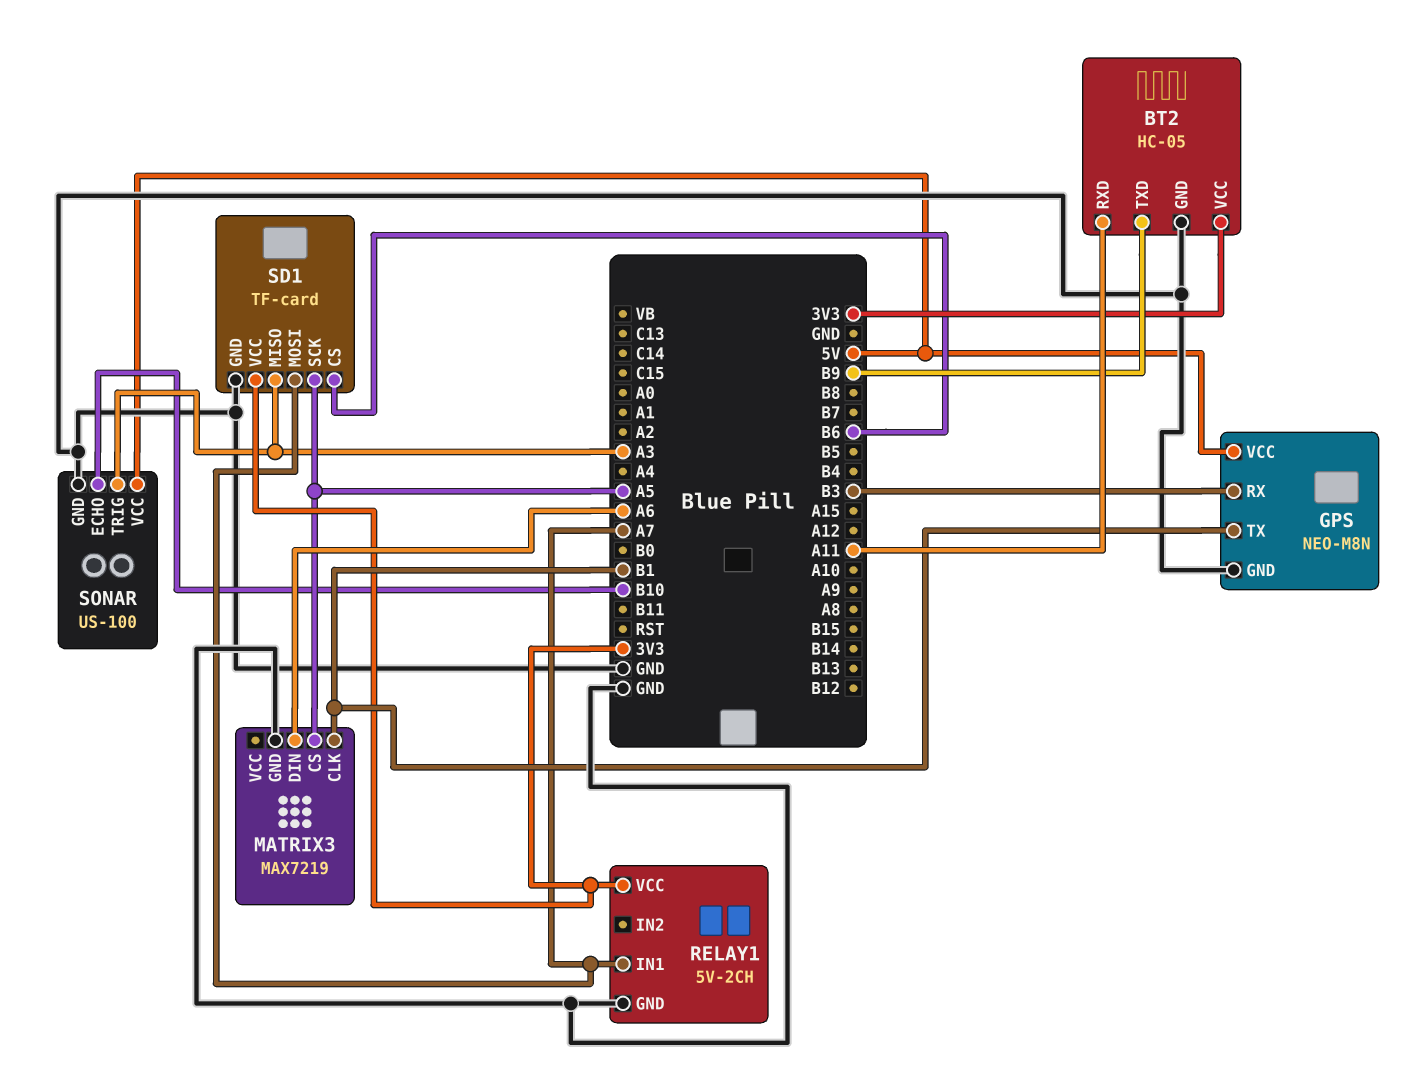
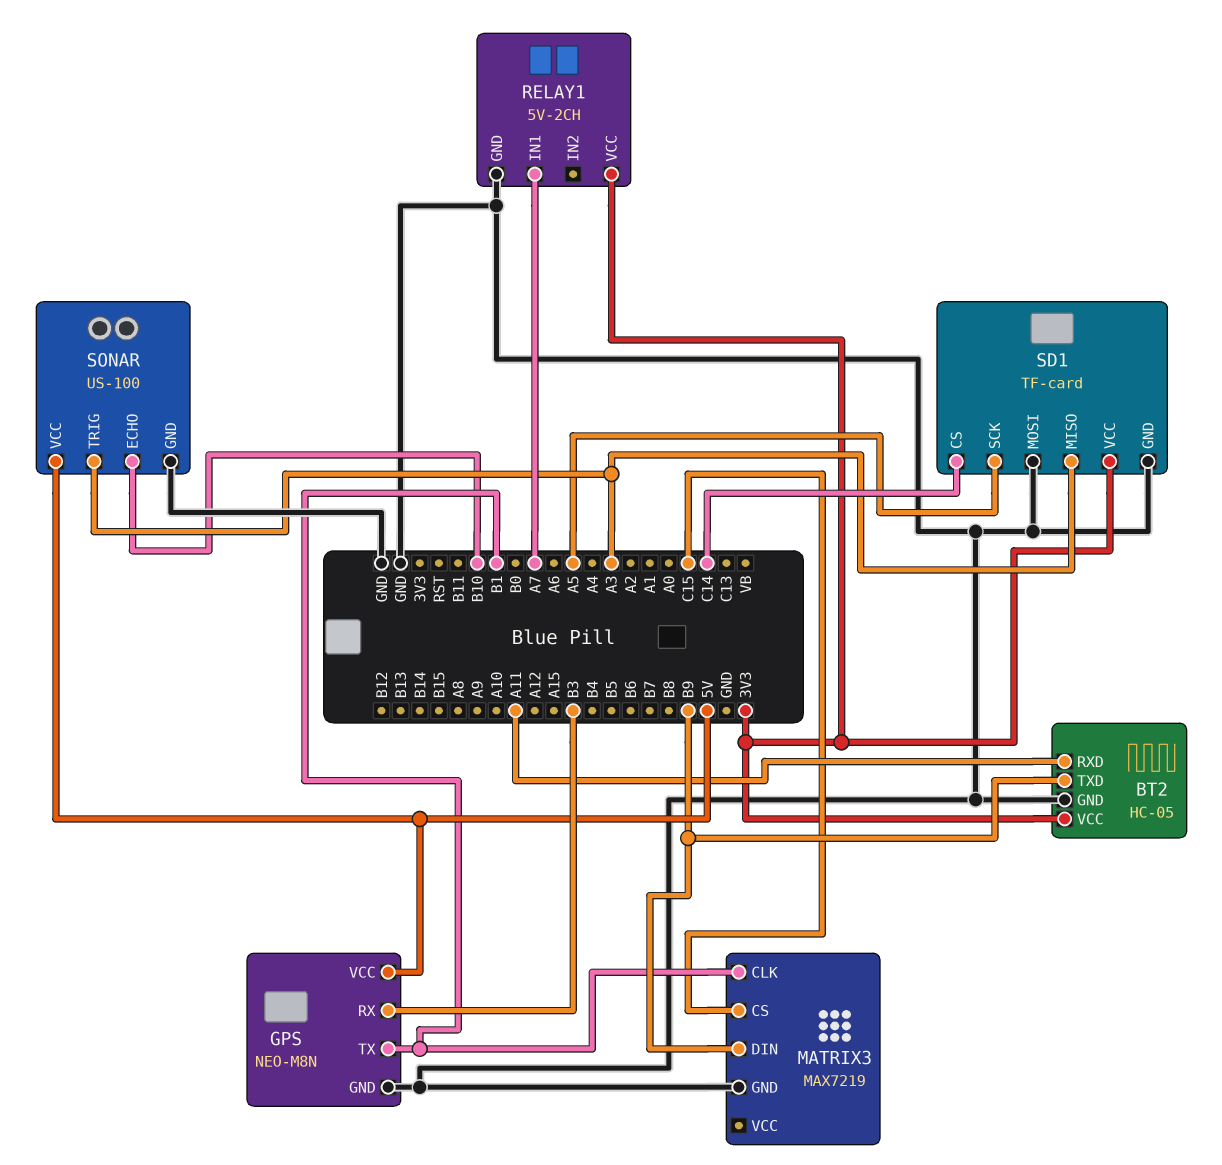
MATRIX3 pin CS: A5 -> C15
MATRIX3 pin DIN: A6 -> B9
SD1 pin CS: B6 -> C14
SD1 pin MOSI: A7 -> GND

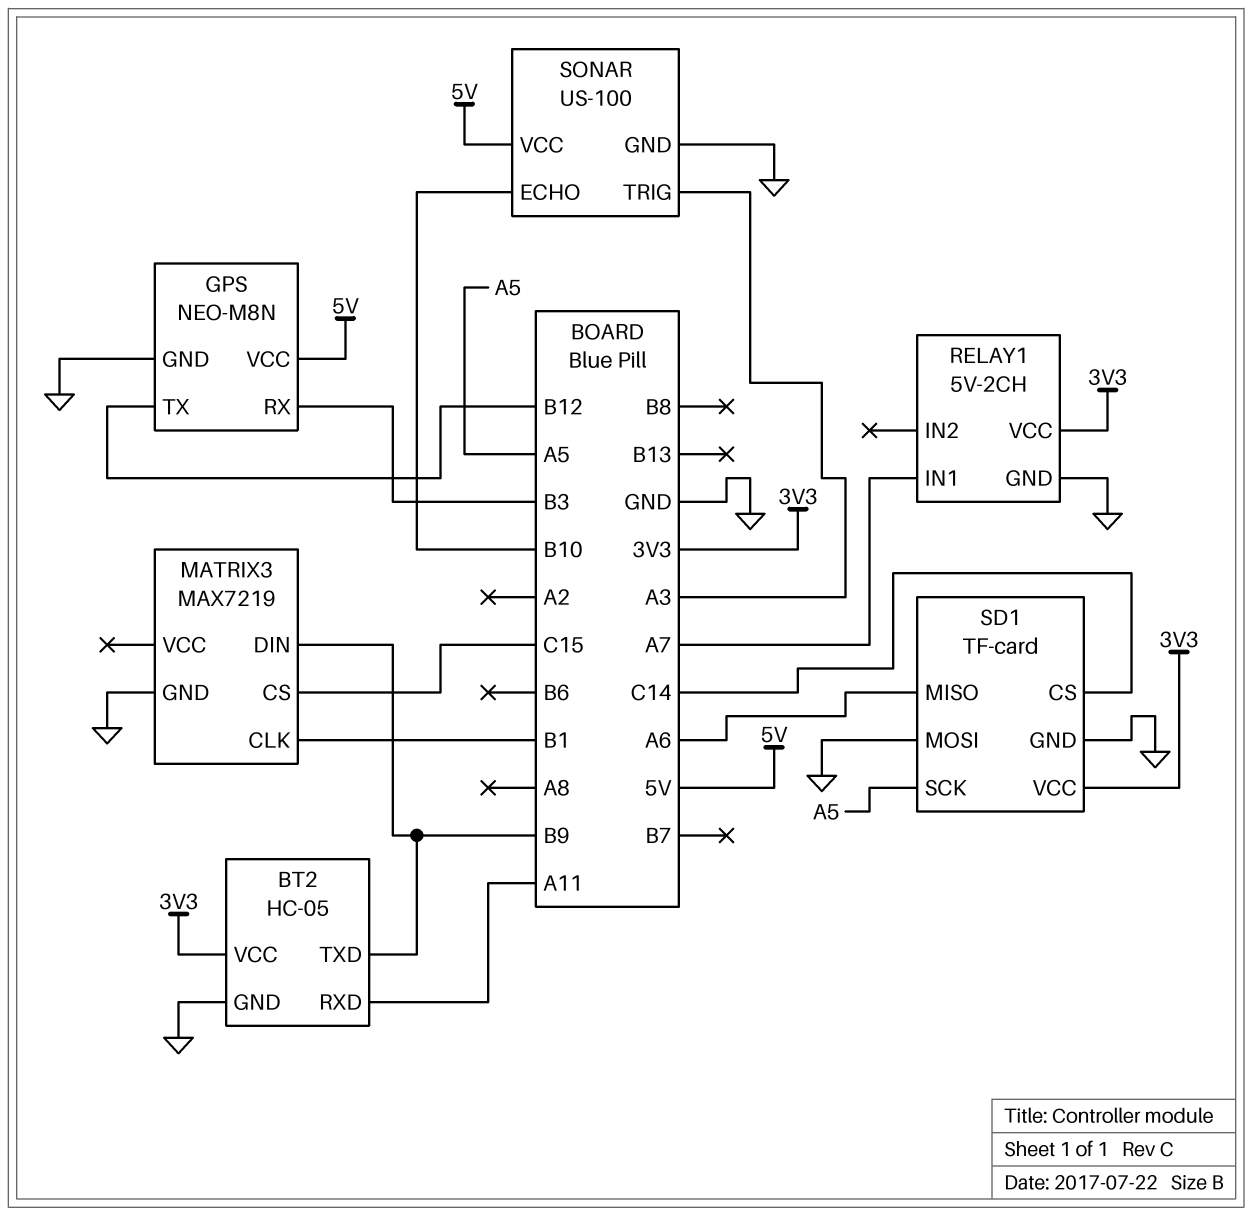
GPS pin TX: B1 -> B12
SD1 pin MISO: A3 -> A6

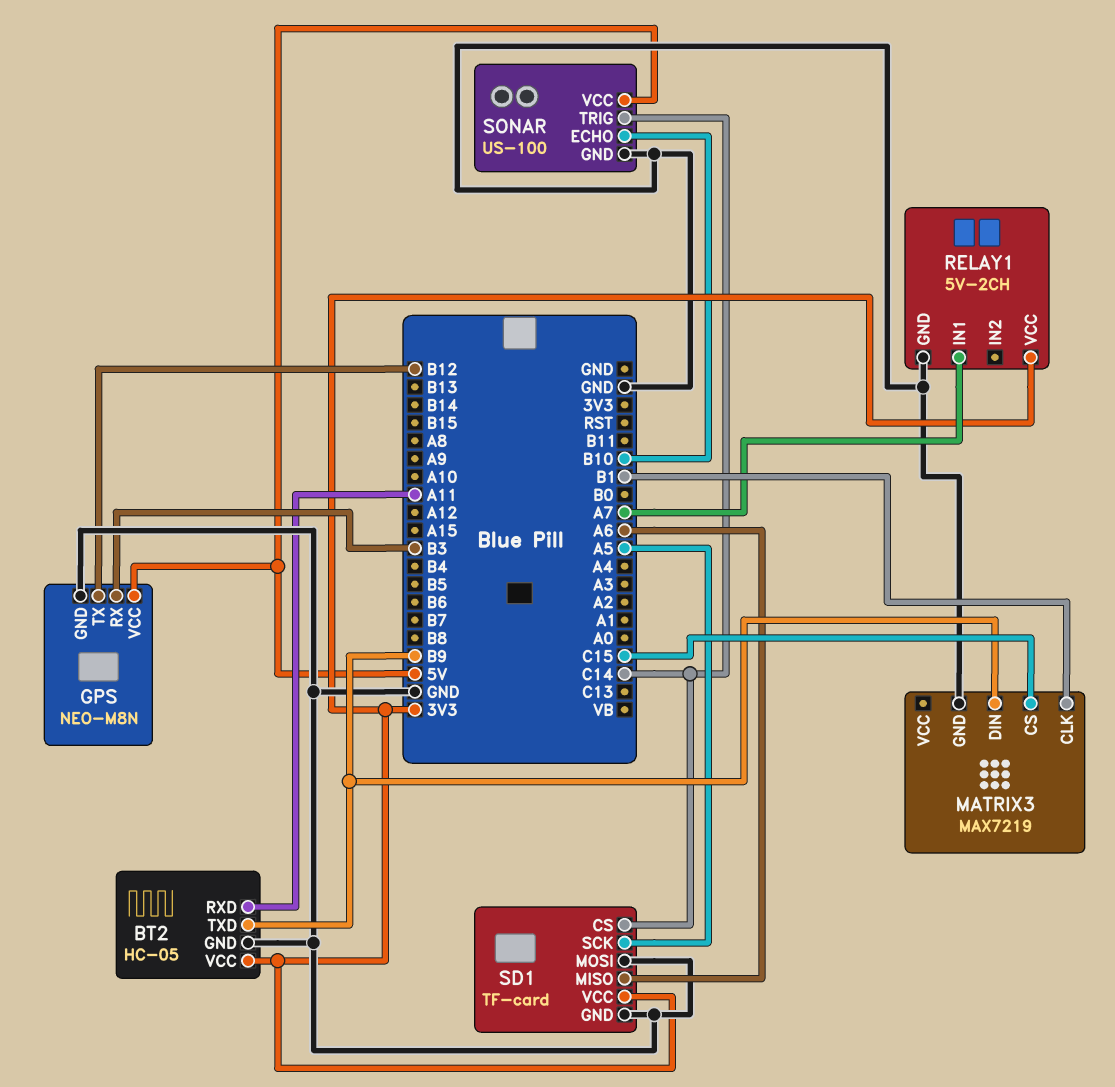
SONAR pin TRIG: A3 -> C14

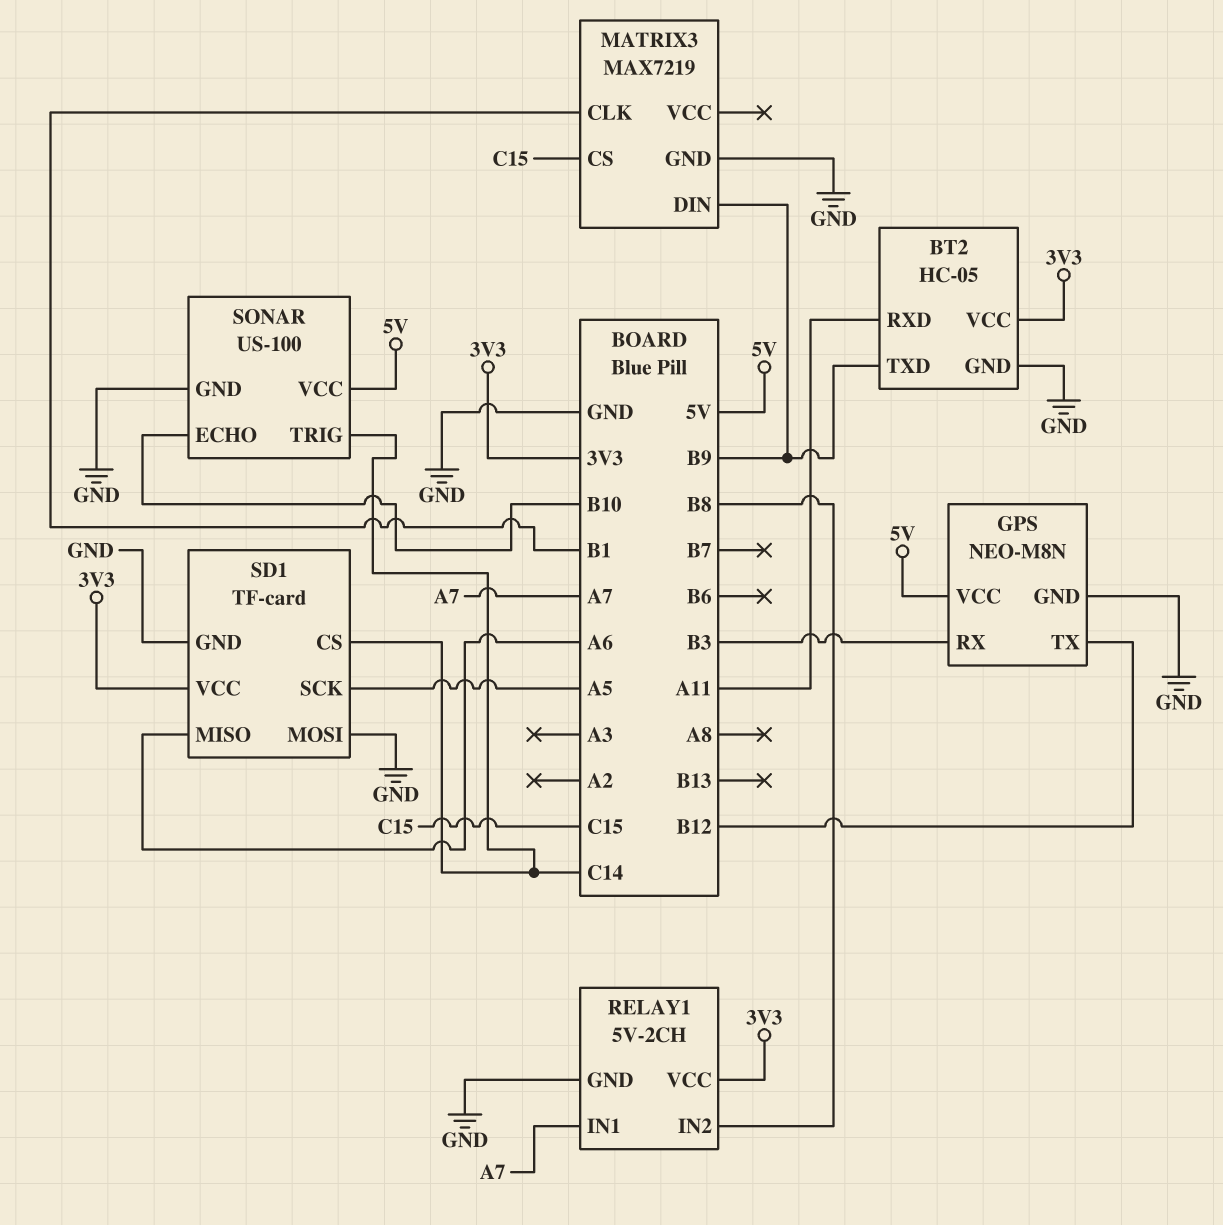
RELAY1 pin IN2: none -> B8

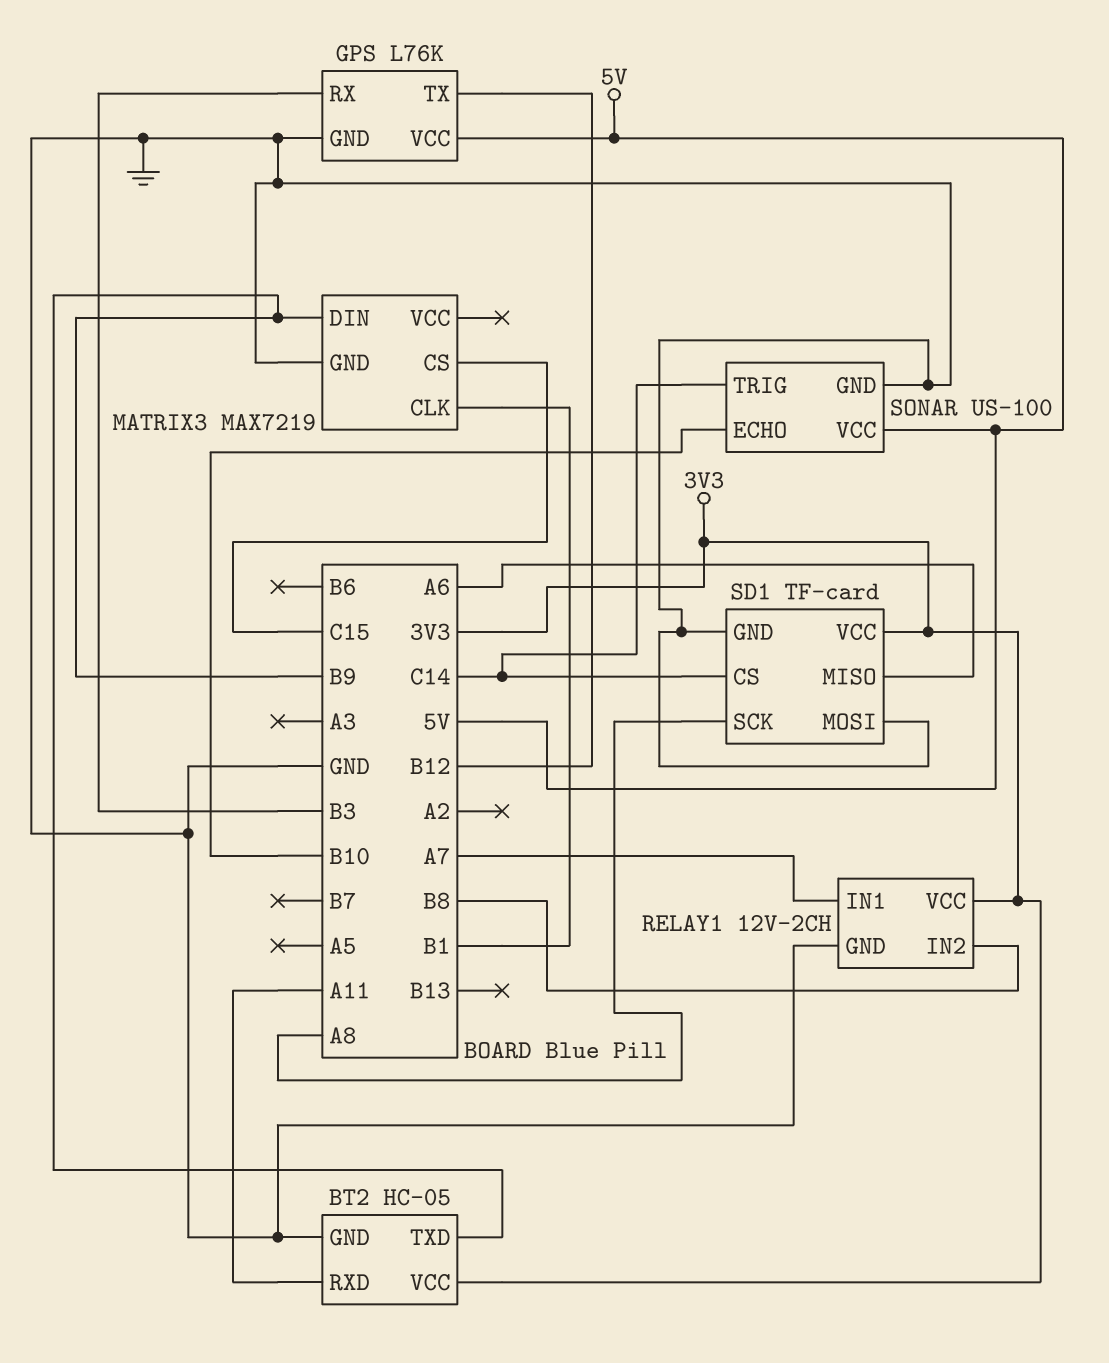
GPS: NEO-M8N -> L76K
RELAY1: 5V-2CH -> 12V-2CH
SD1 pin SCK: A5 -> A8

